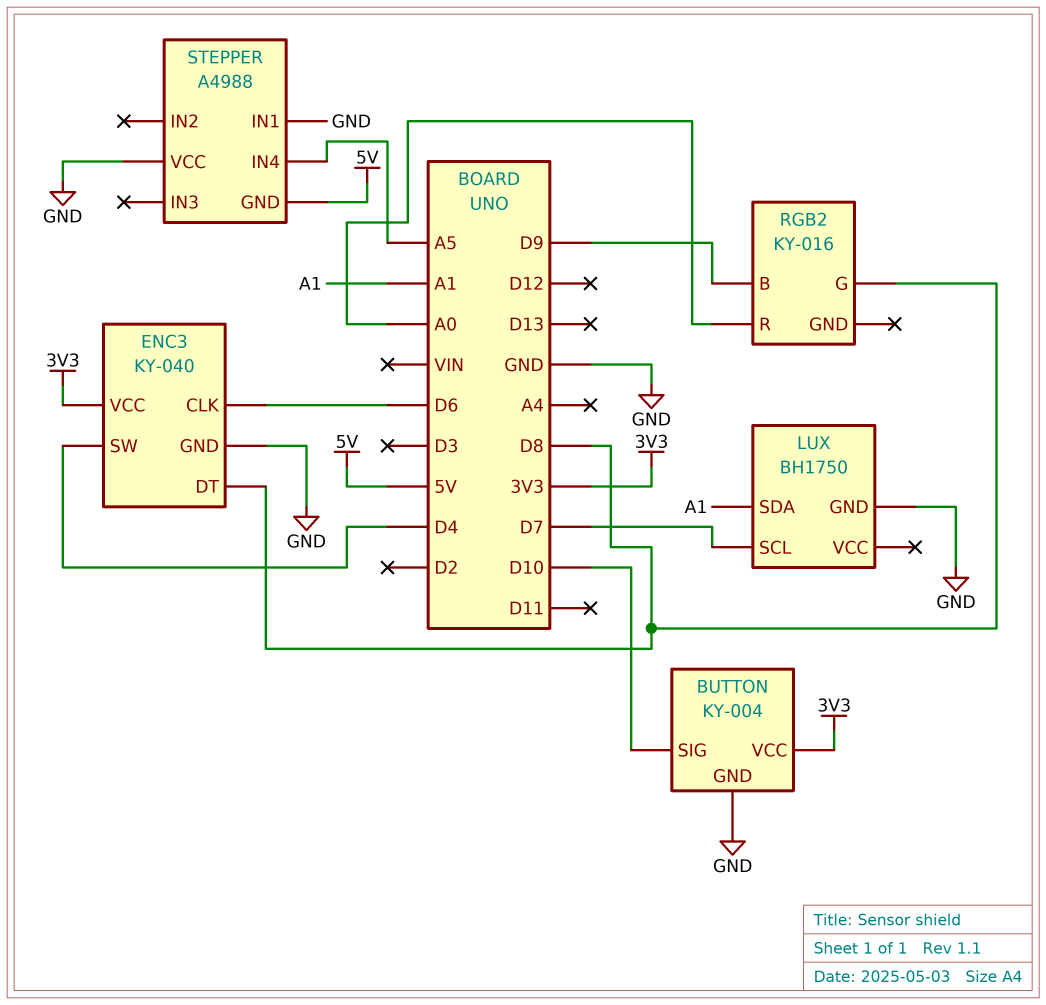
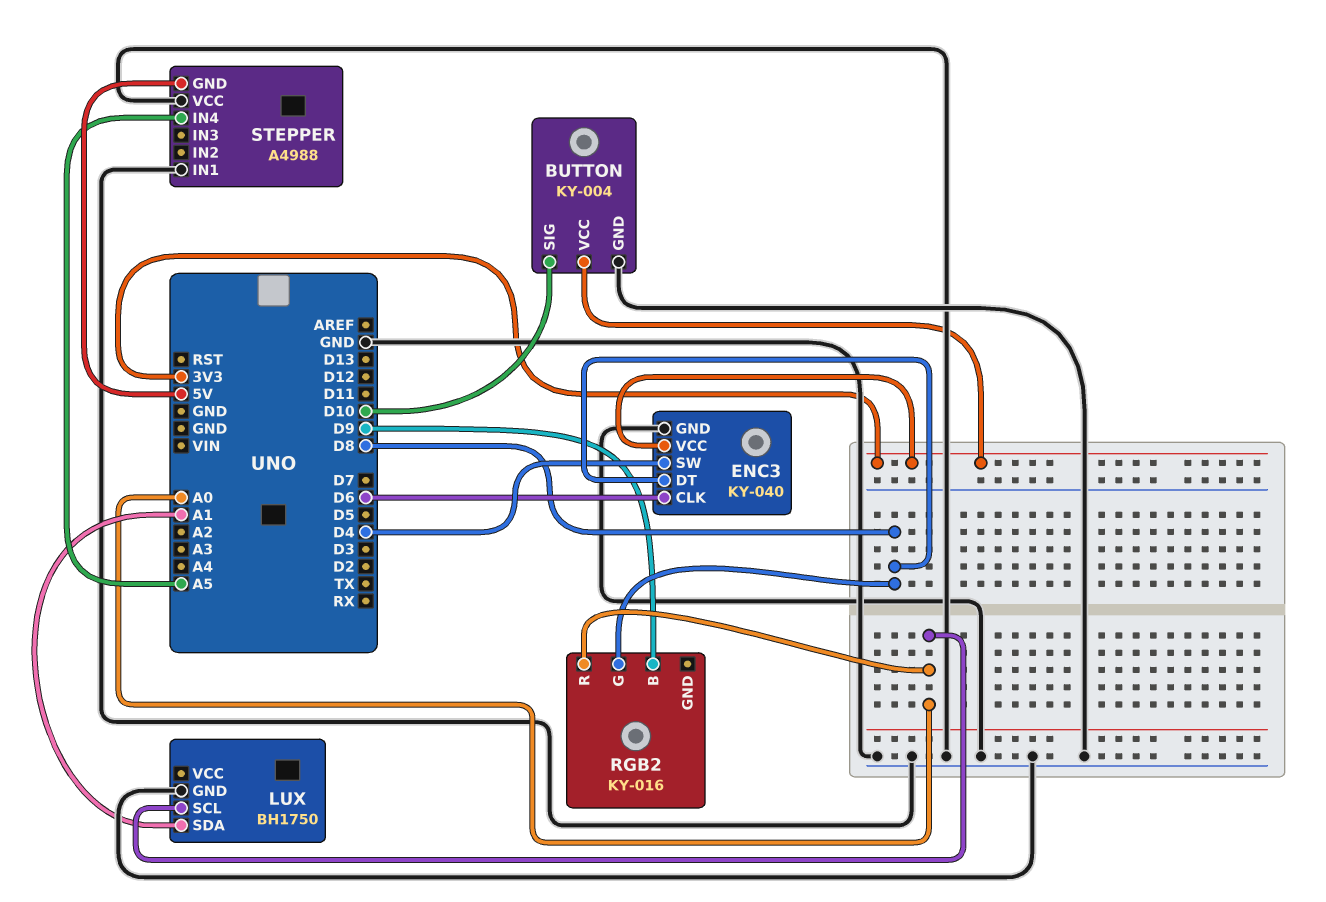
LUX pin SCL: D7 -> A0

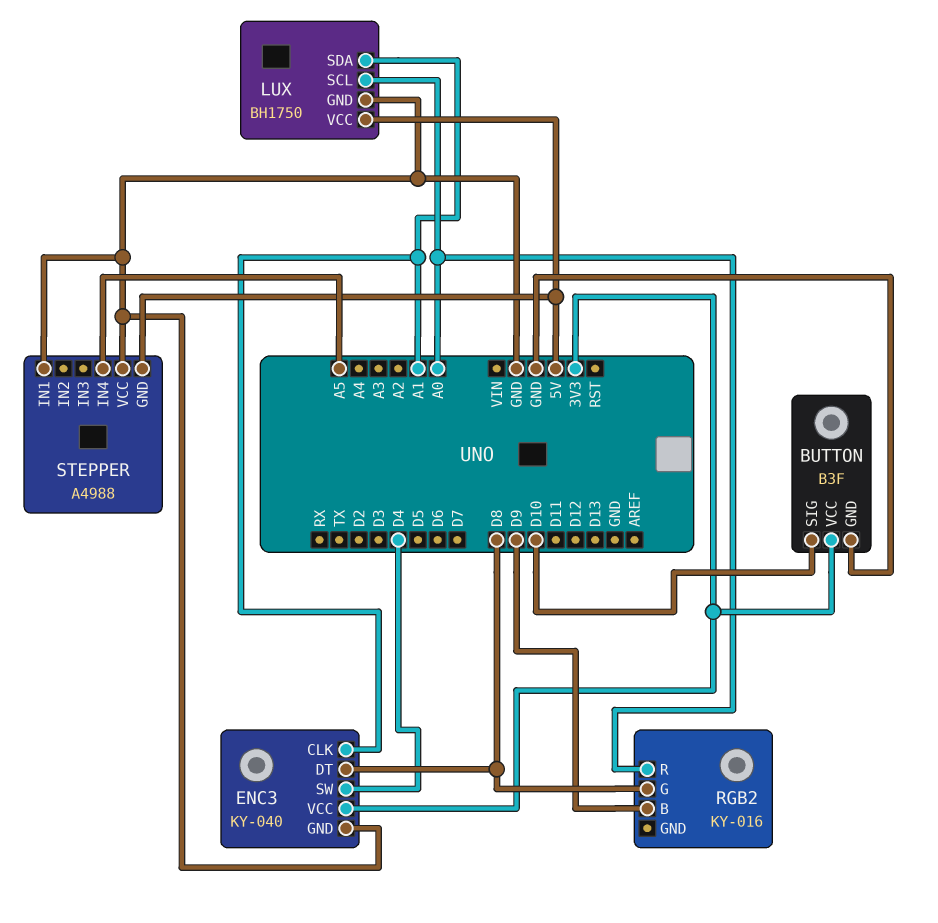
BUTTON: KY-004 -> B3F
ENC3 pin CLK: D6 -> A1
LUX pin VCC: none -> 5V

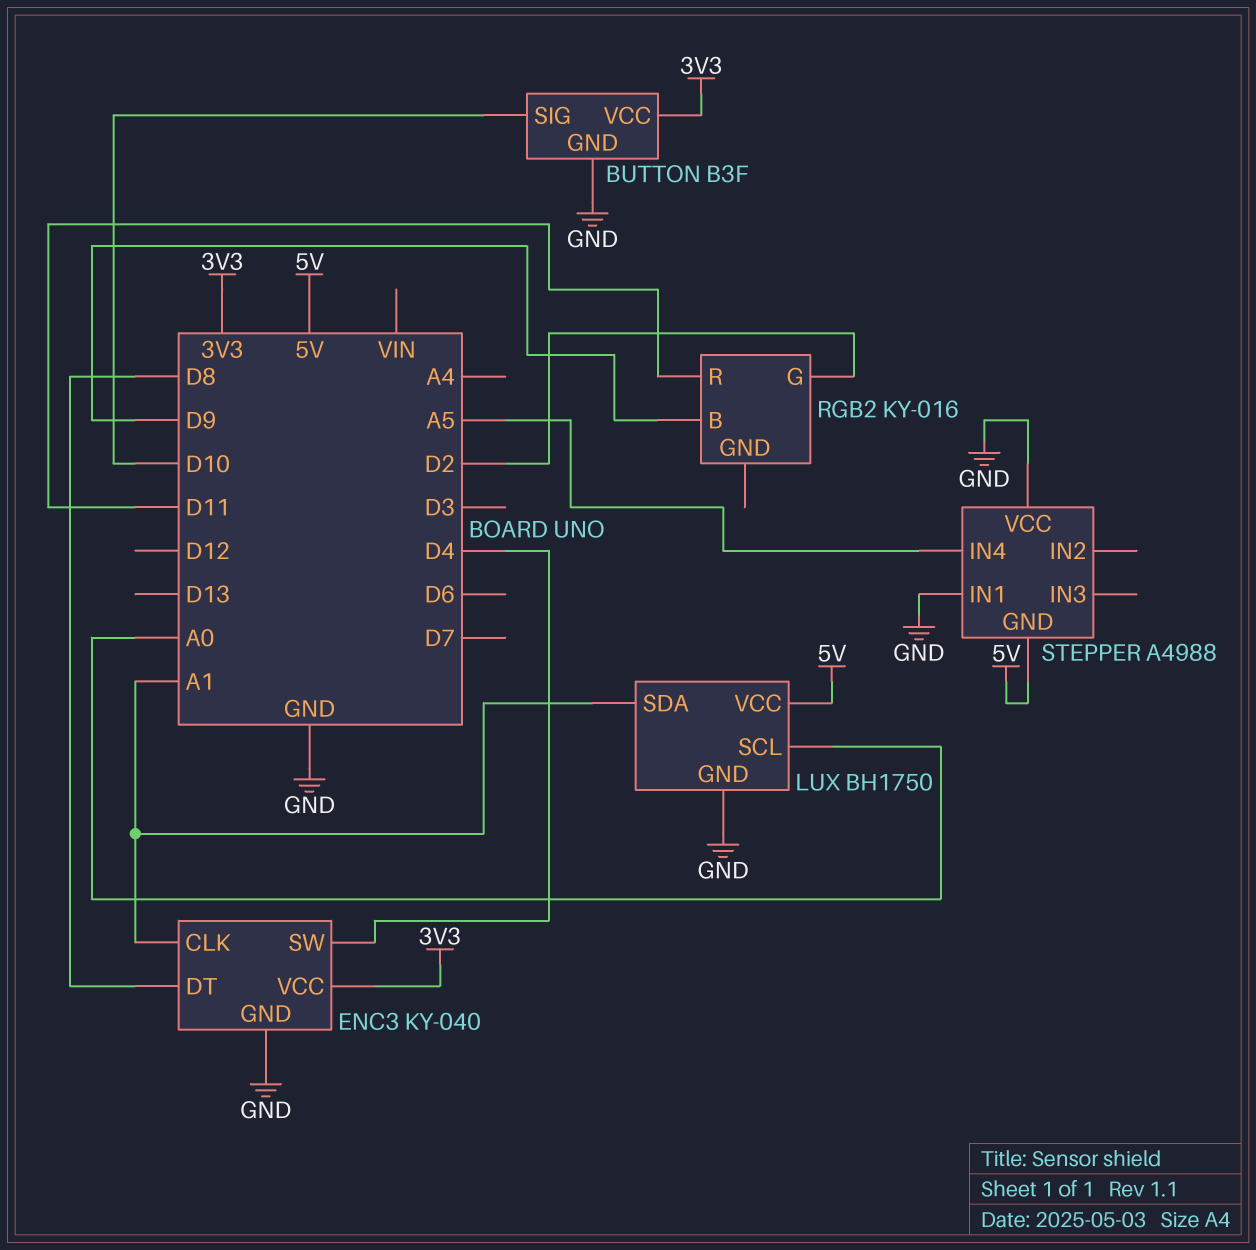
RGB2 pin G: D8 -> D2
RGB2 pin R: A0 -> D11

